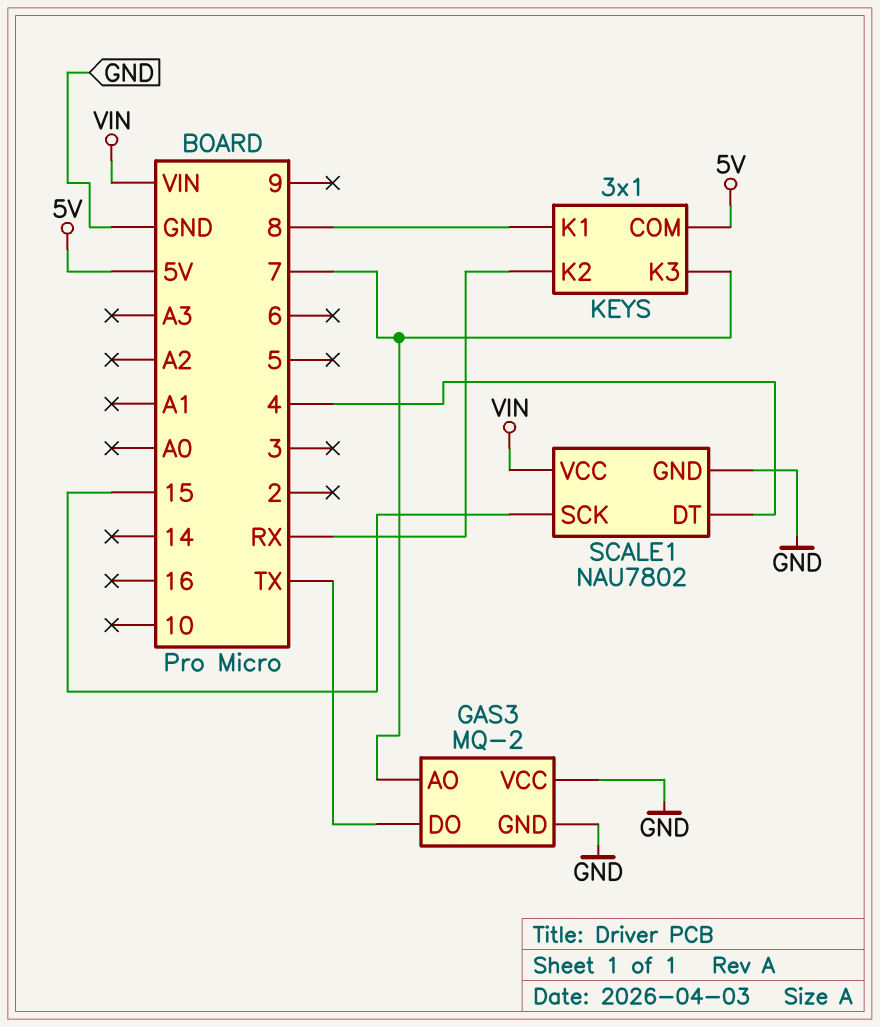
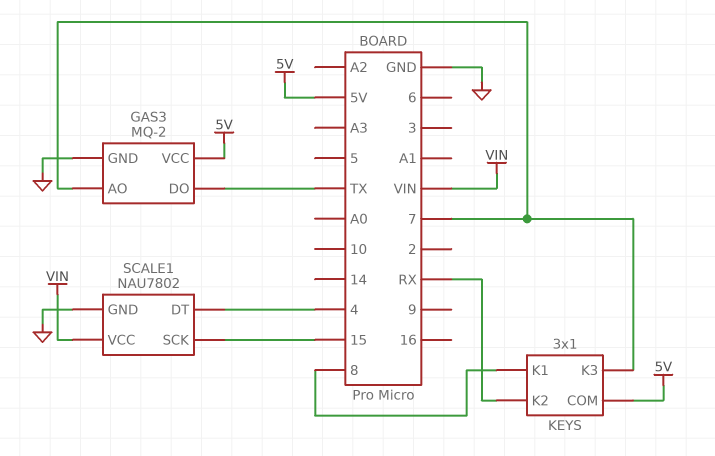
GAS3 pin VCC: GND -> 5V

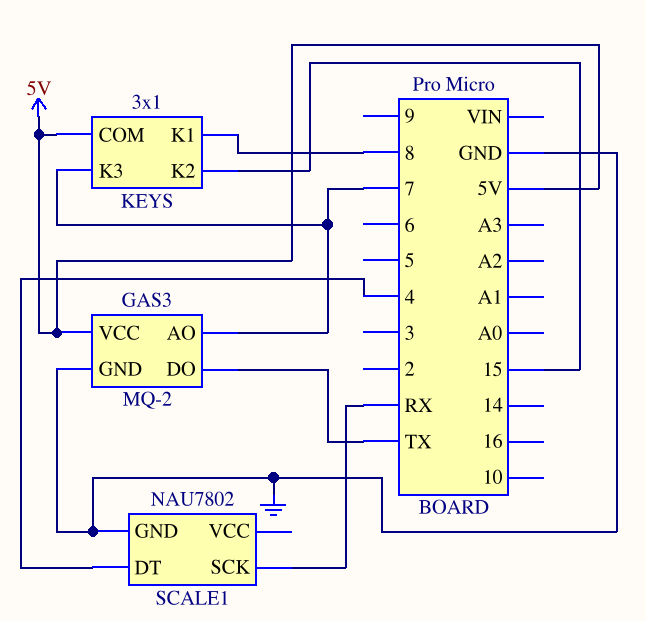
KEYS pin K2: RX -> 15
SCALE1 pin SCK: 15 -> RX
SCALE1 pin VCC: VIN -> none

